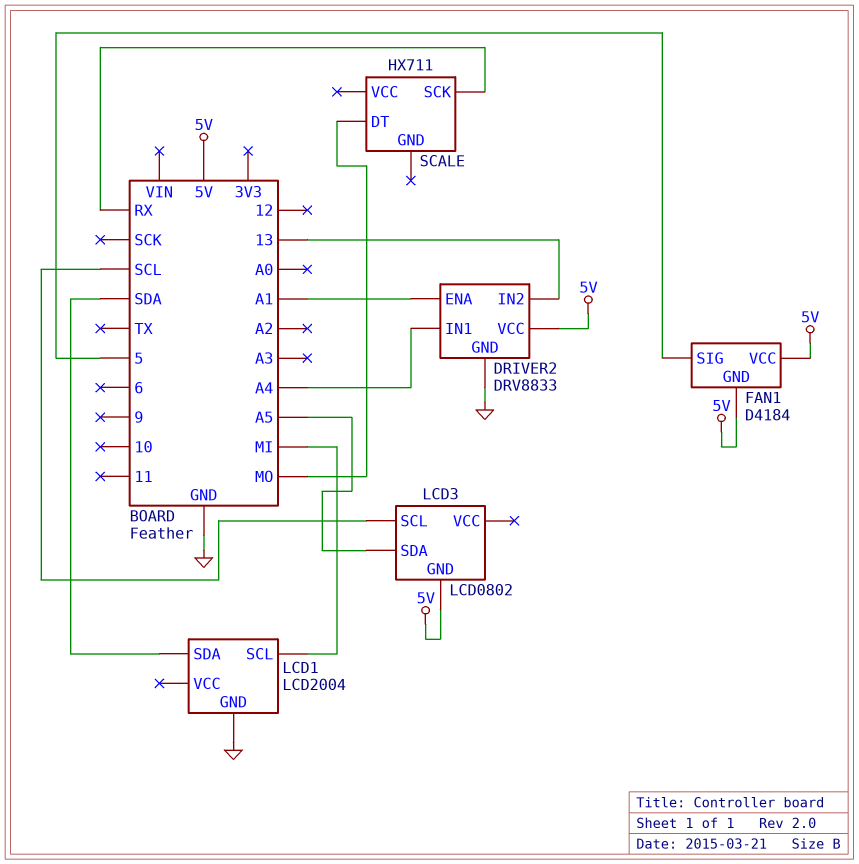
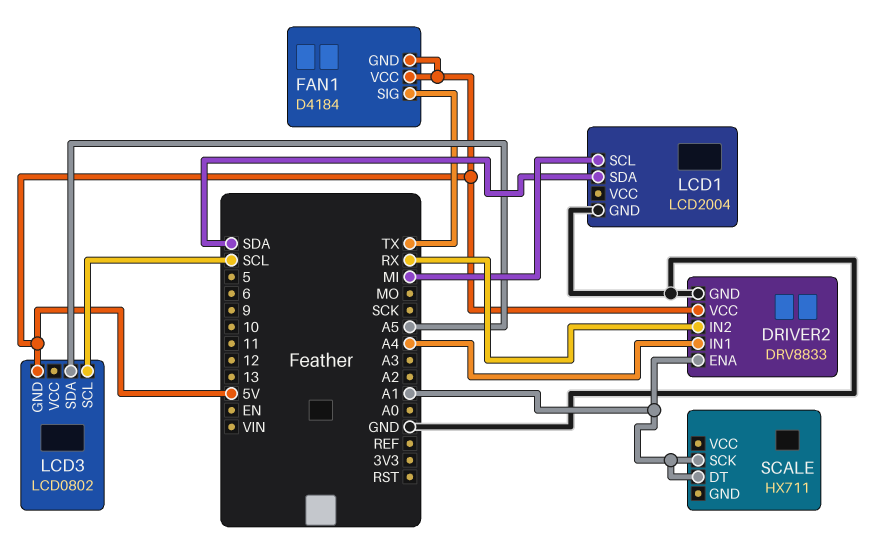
DRIVER2 pin IN2: 13 -> RX
FAN1 pin SIG: 5 -> TX
SCALE pin DT: MO -> A1
SCALE pin SCK: RX -> A1

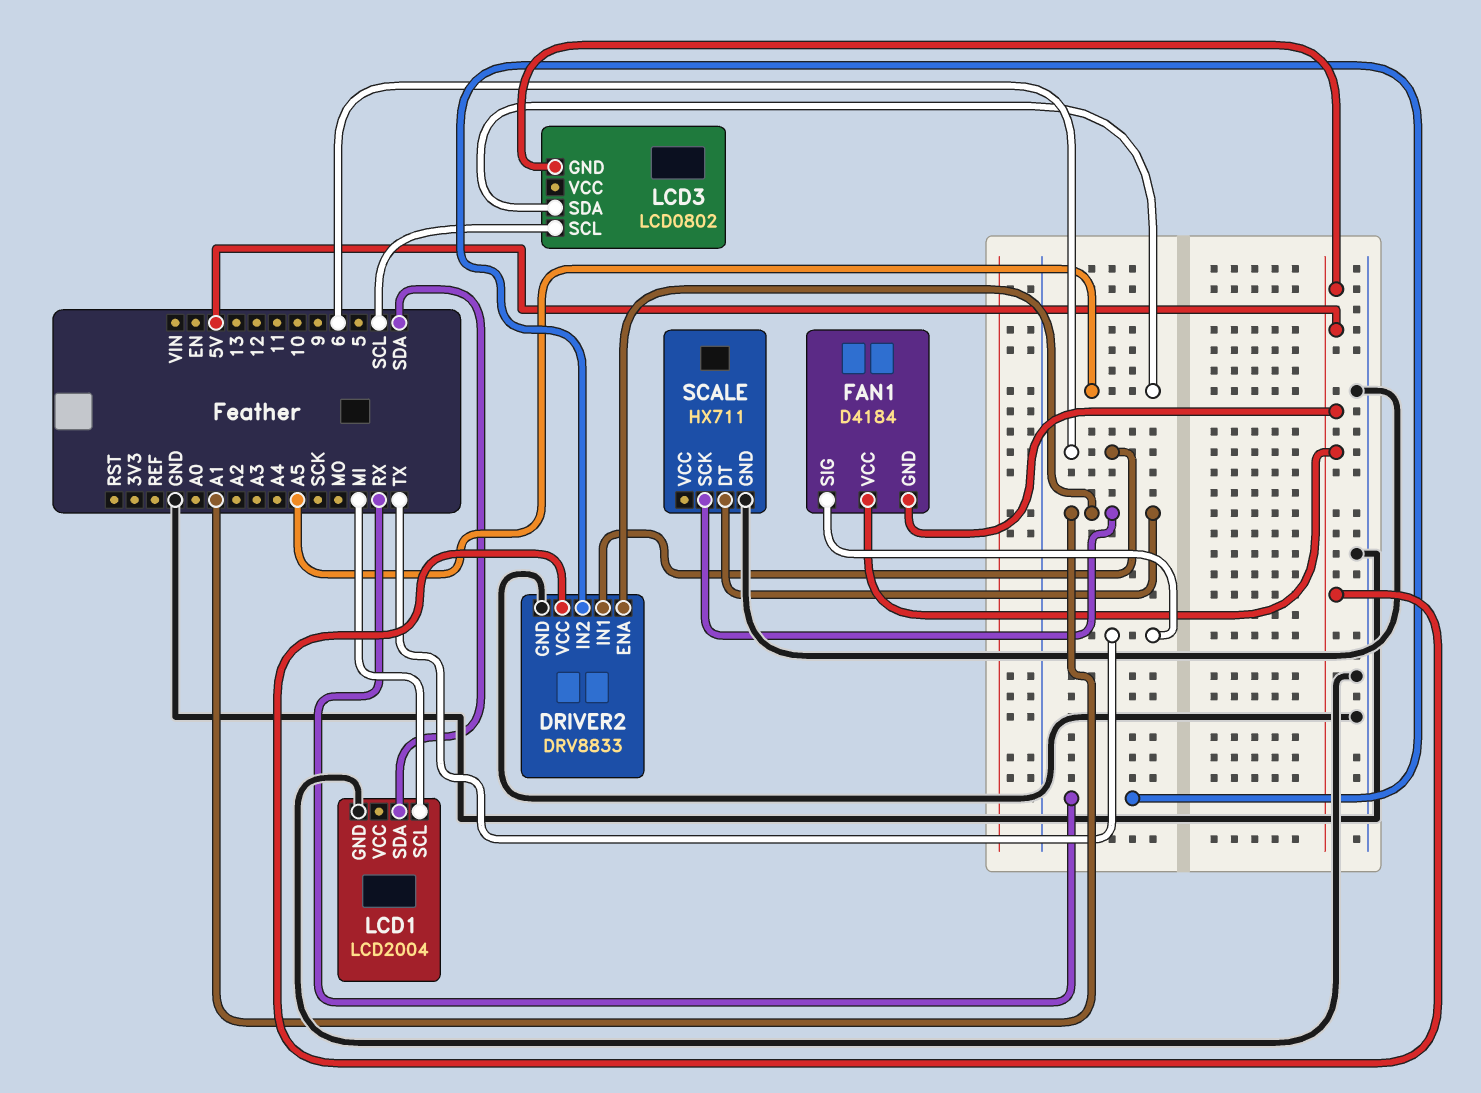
DRIVER2 pin IN1: A4 -> 6
SCALE pin GND: none -> GND

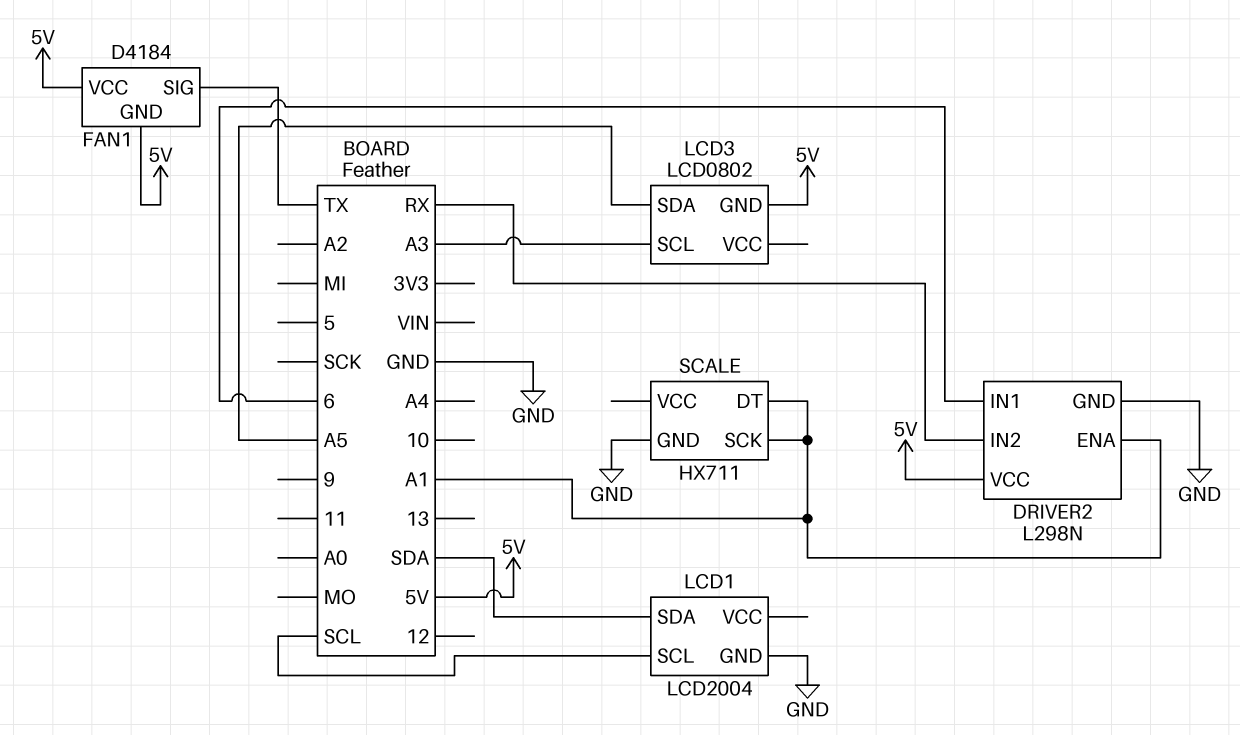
DRIVER2: DRV8833 -> L298N
LCD1 pin SCL: MI -> SCL
LCD3 pin SCL: SCL -> A3

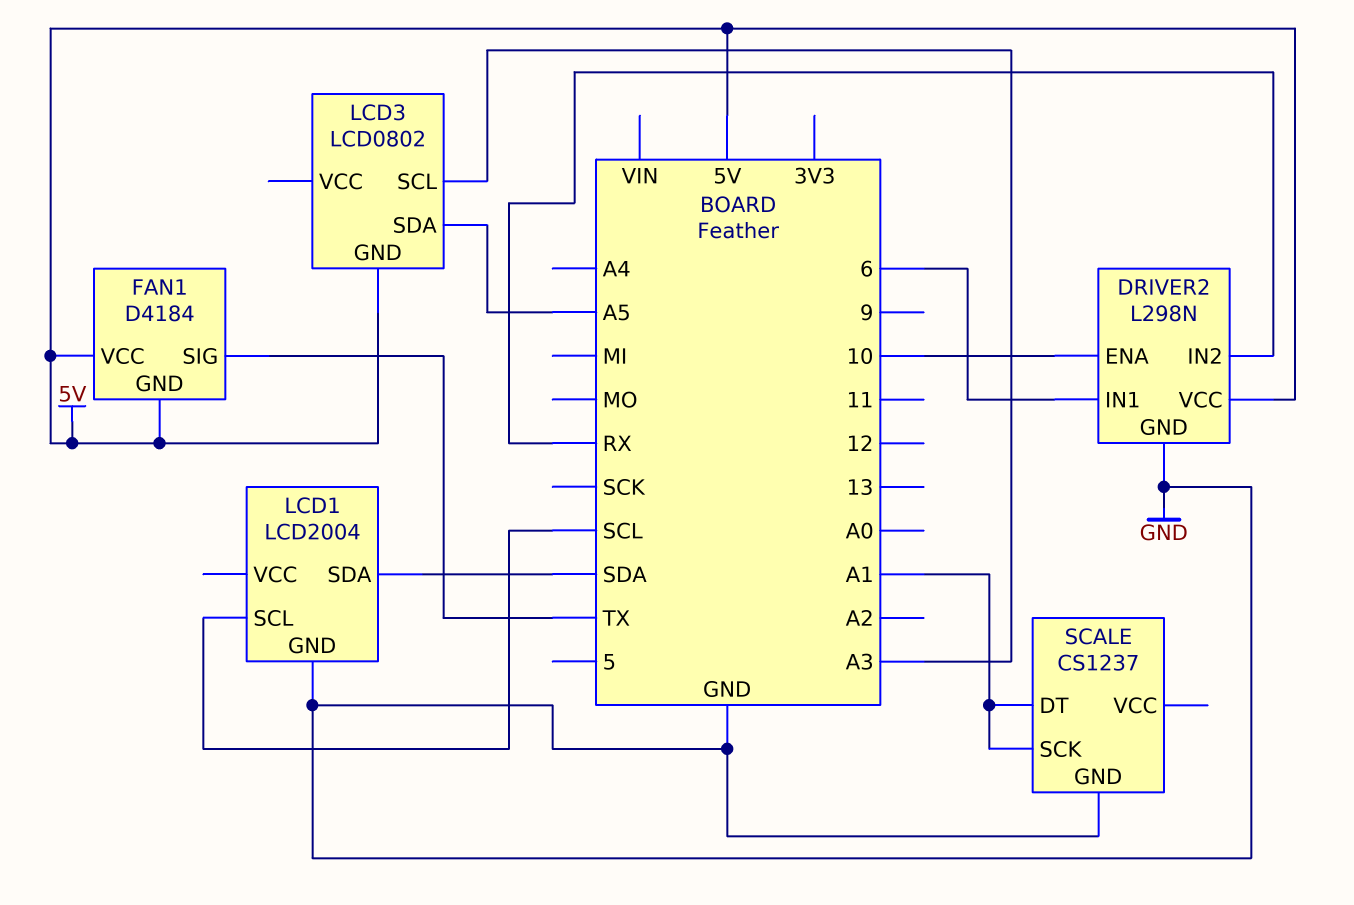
DRIVER2 pin ENA: A1 -> 10
SCALE: HX711 -> CS1237

